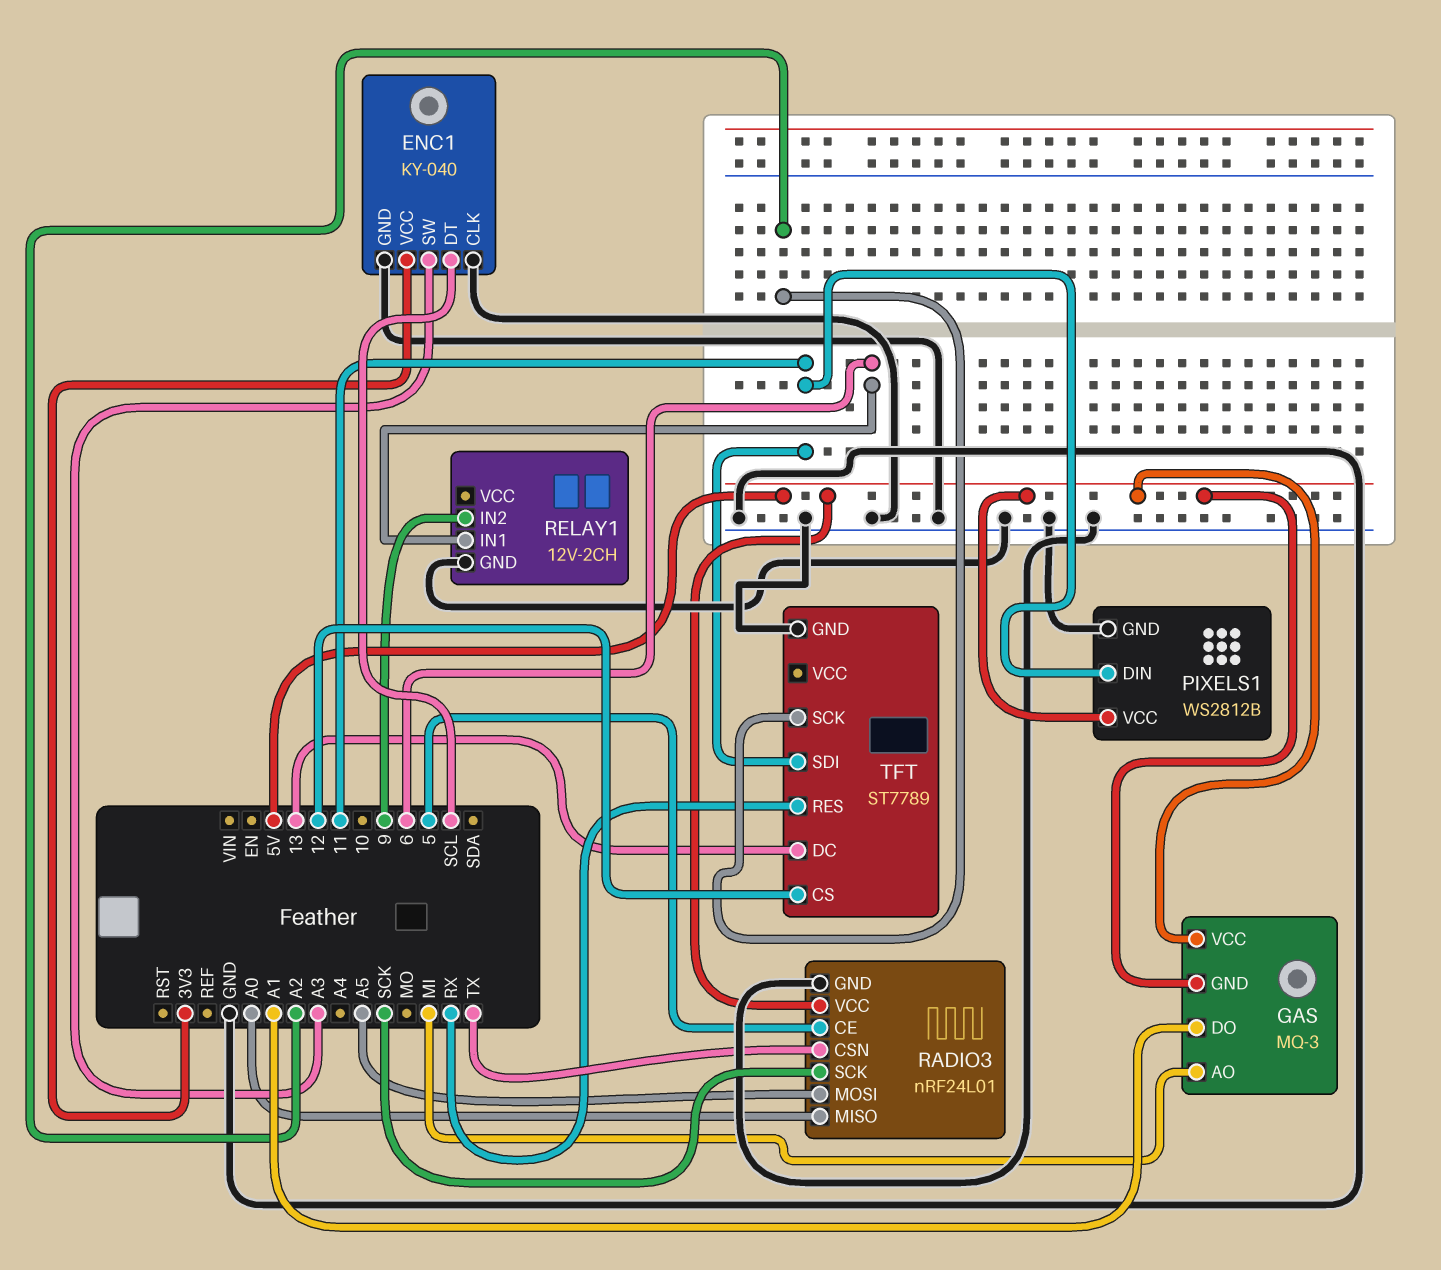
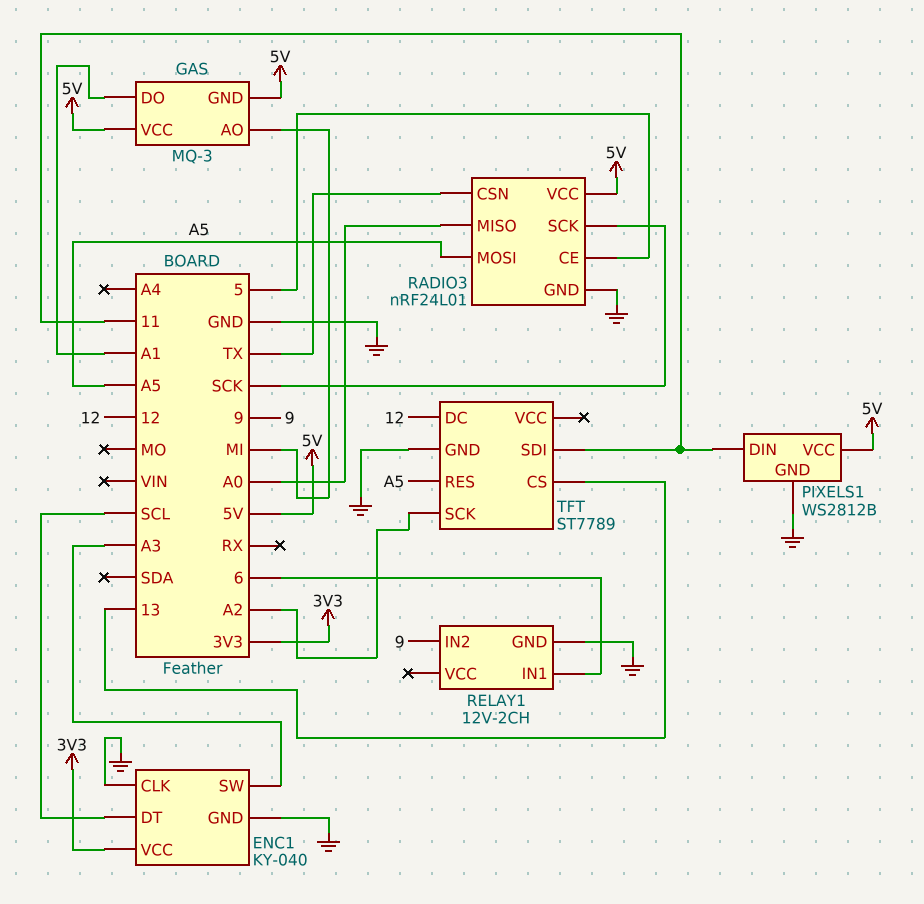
TFT pin CS: 12 -> 13
TFT pin DC: 13 -> 12
TFT pin RES: RX -> A5

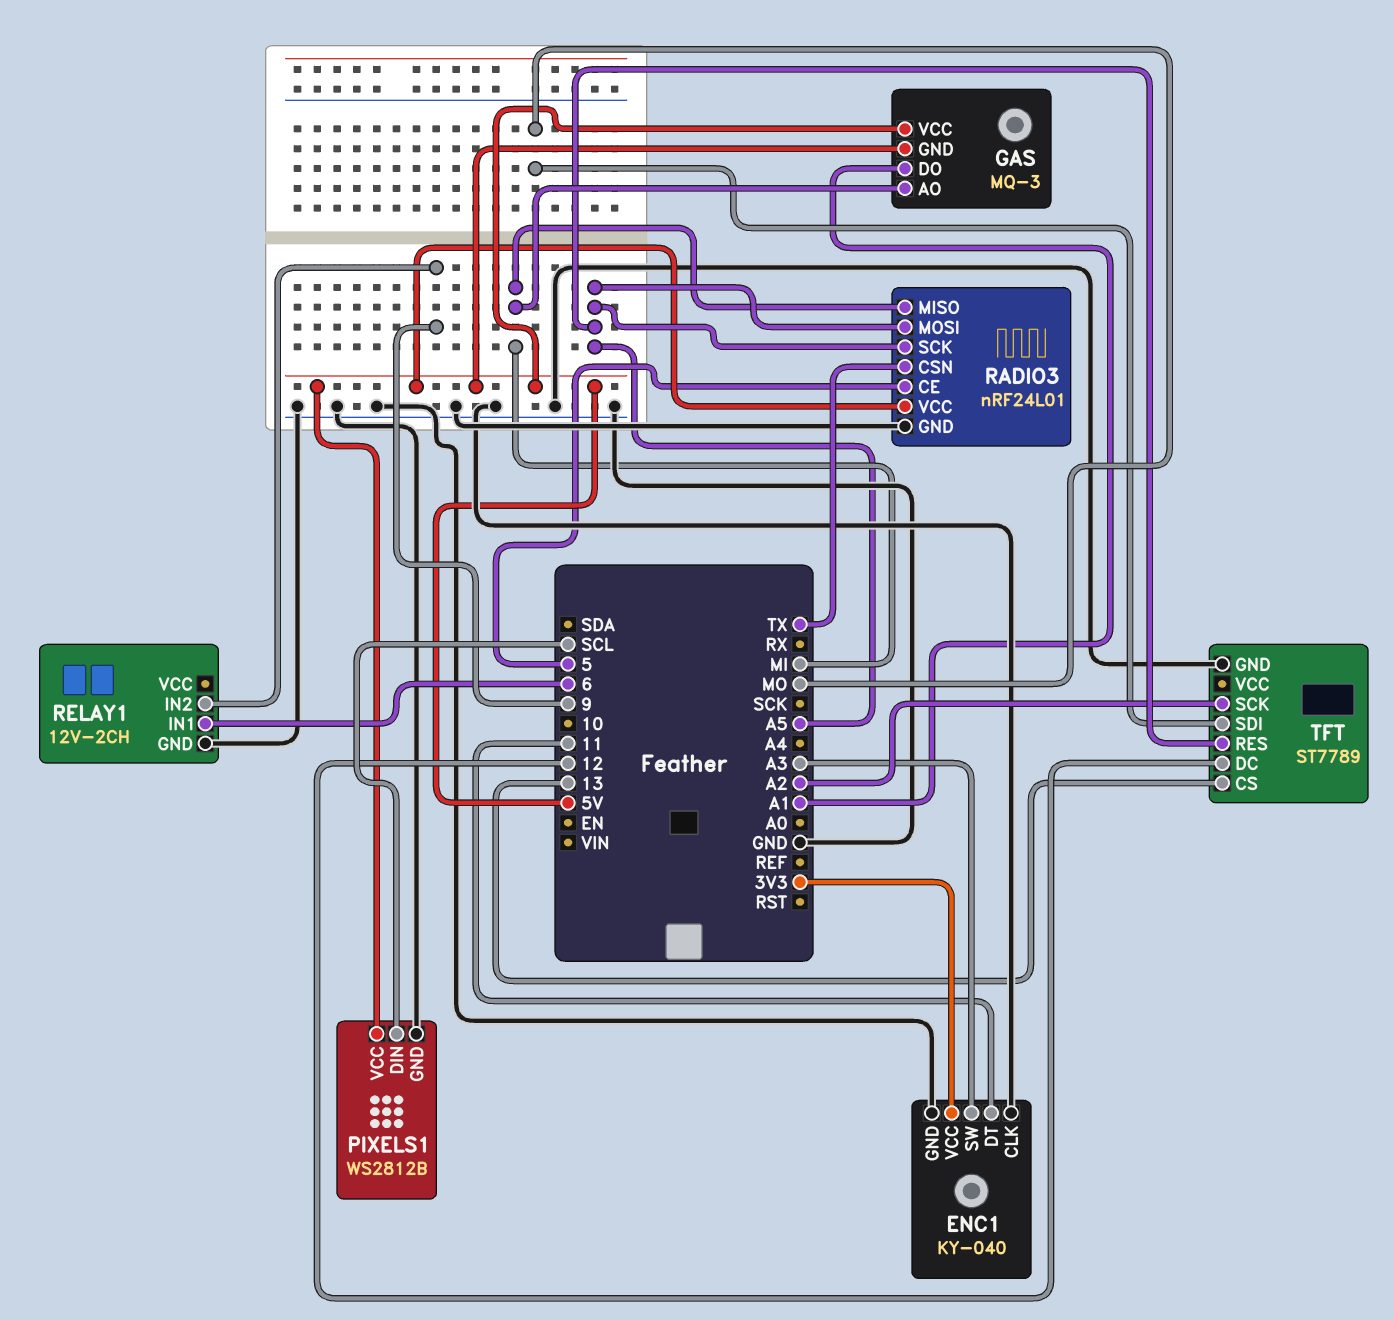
ENC1 pin DT: SCL -> 11
PIXELS1 pin DIN: 11 -> SCL
RADIO3 pin MISO: A0 -> MI
RADIO3 pin SCK: SCK -> A5
TFT pin SDI: 11 -> MO

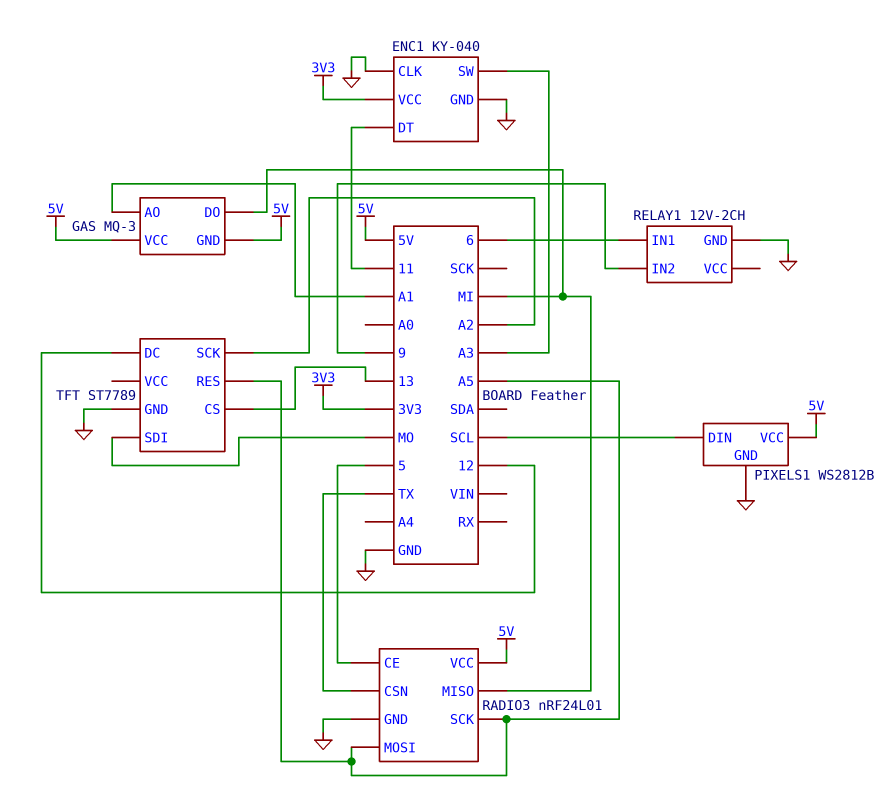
GAS pin AO: MI -> A1
GAS pin DO: A1 -> MI

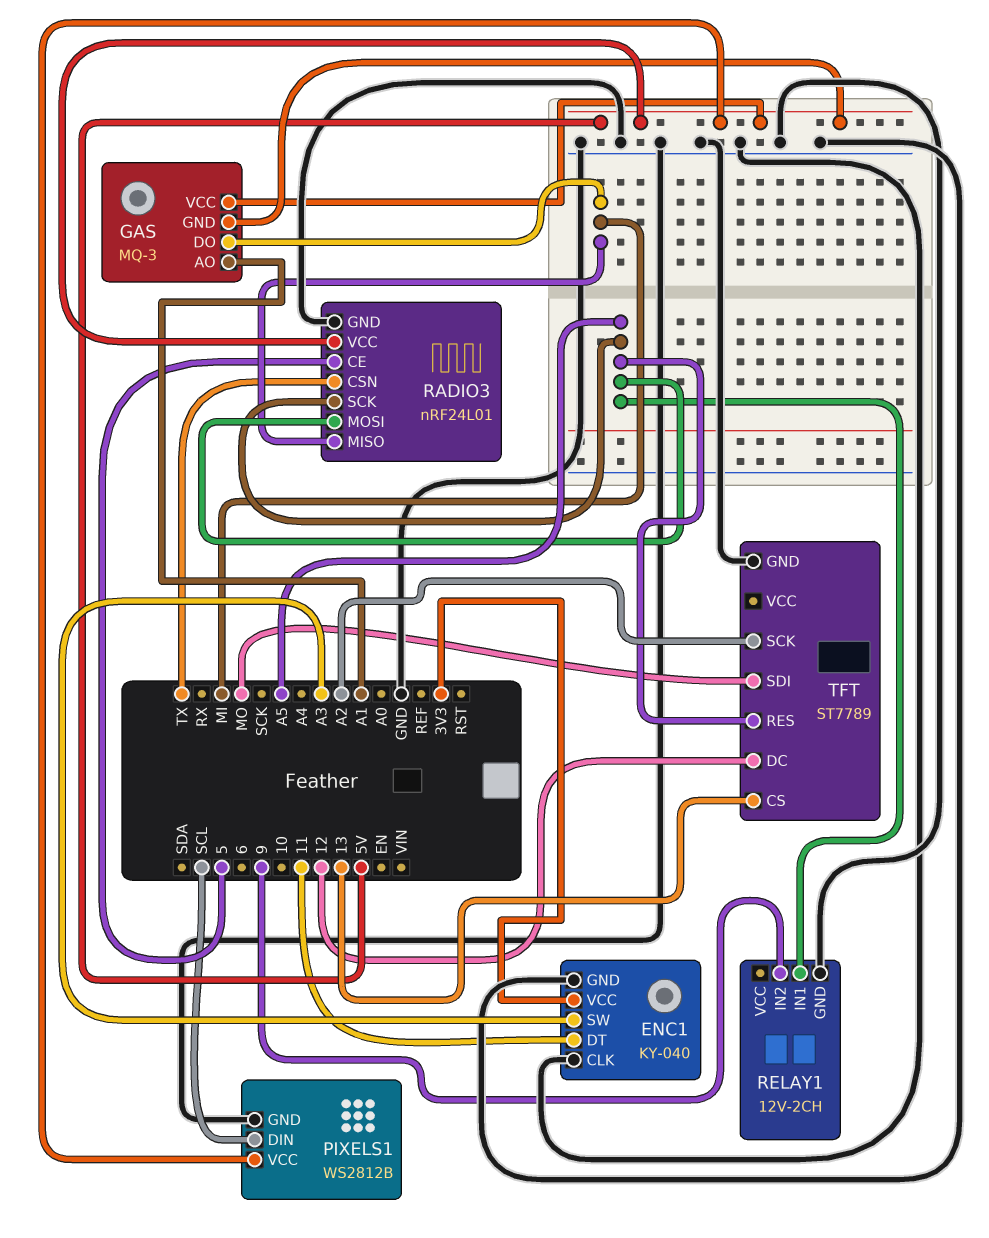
RELAY1 pin IN1: 6 -> A5

